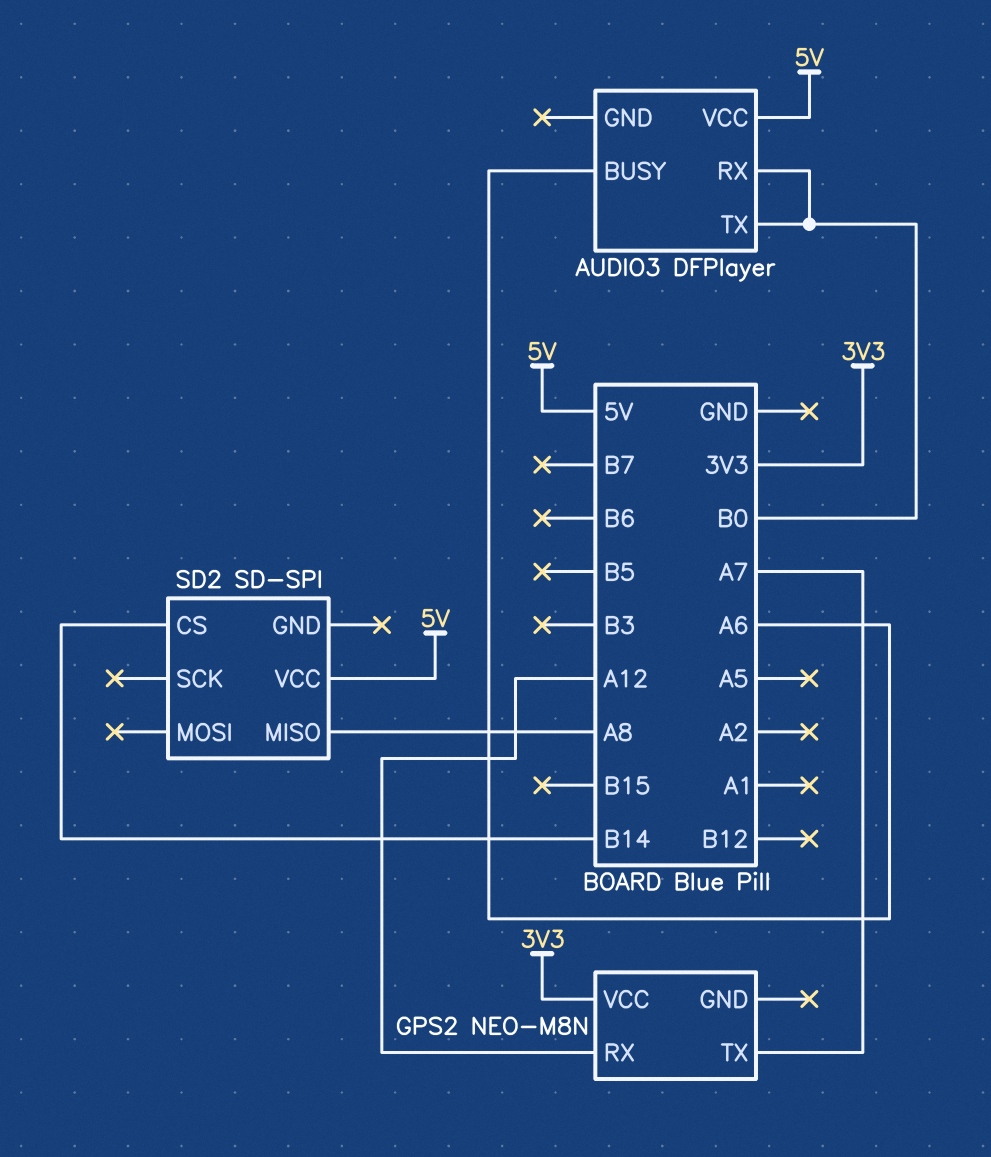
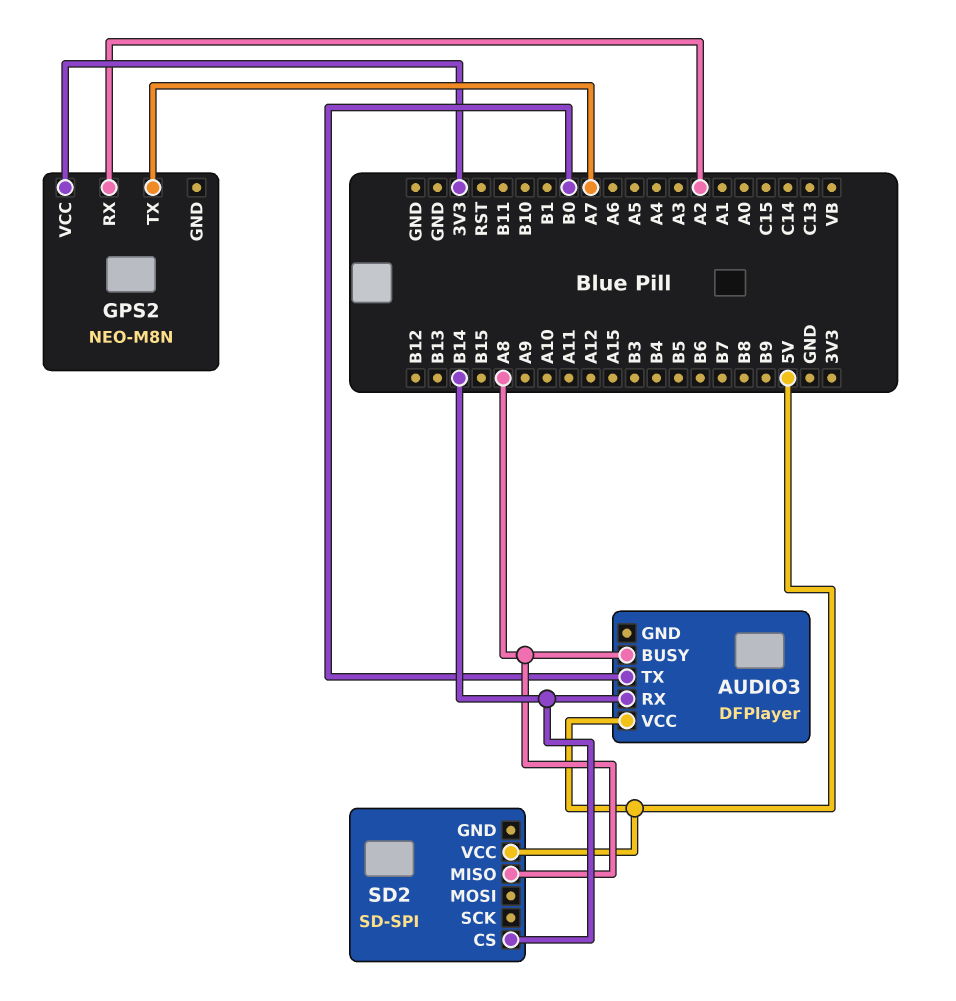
AUDIO3 pin BUSY: A6 -> A8
AUDIO3 pin RX: B0 -> B14
GPS2 pin RX: A12 -> A2

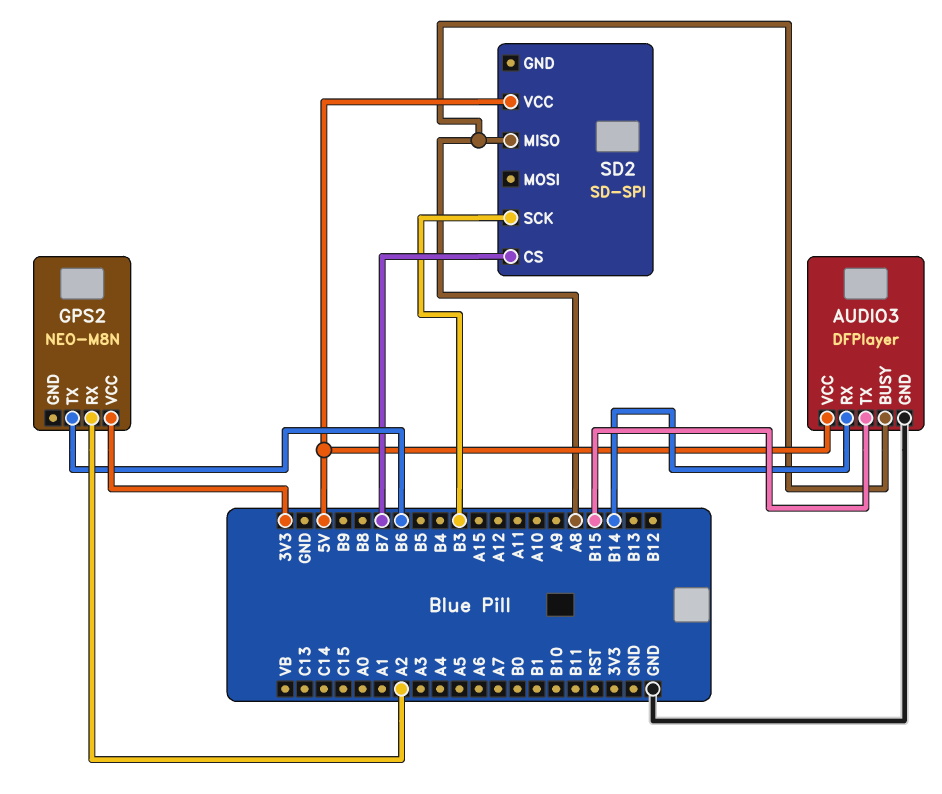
AUDIO3 pin GND: none -> GND
AUDIO3 pin TX: B0 -> B15
GPS2 pin TX: A7 -> B6
SD2 pin CS: B14 -> B7
SD2 pin SCK: none -> B3

